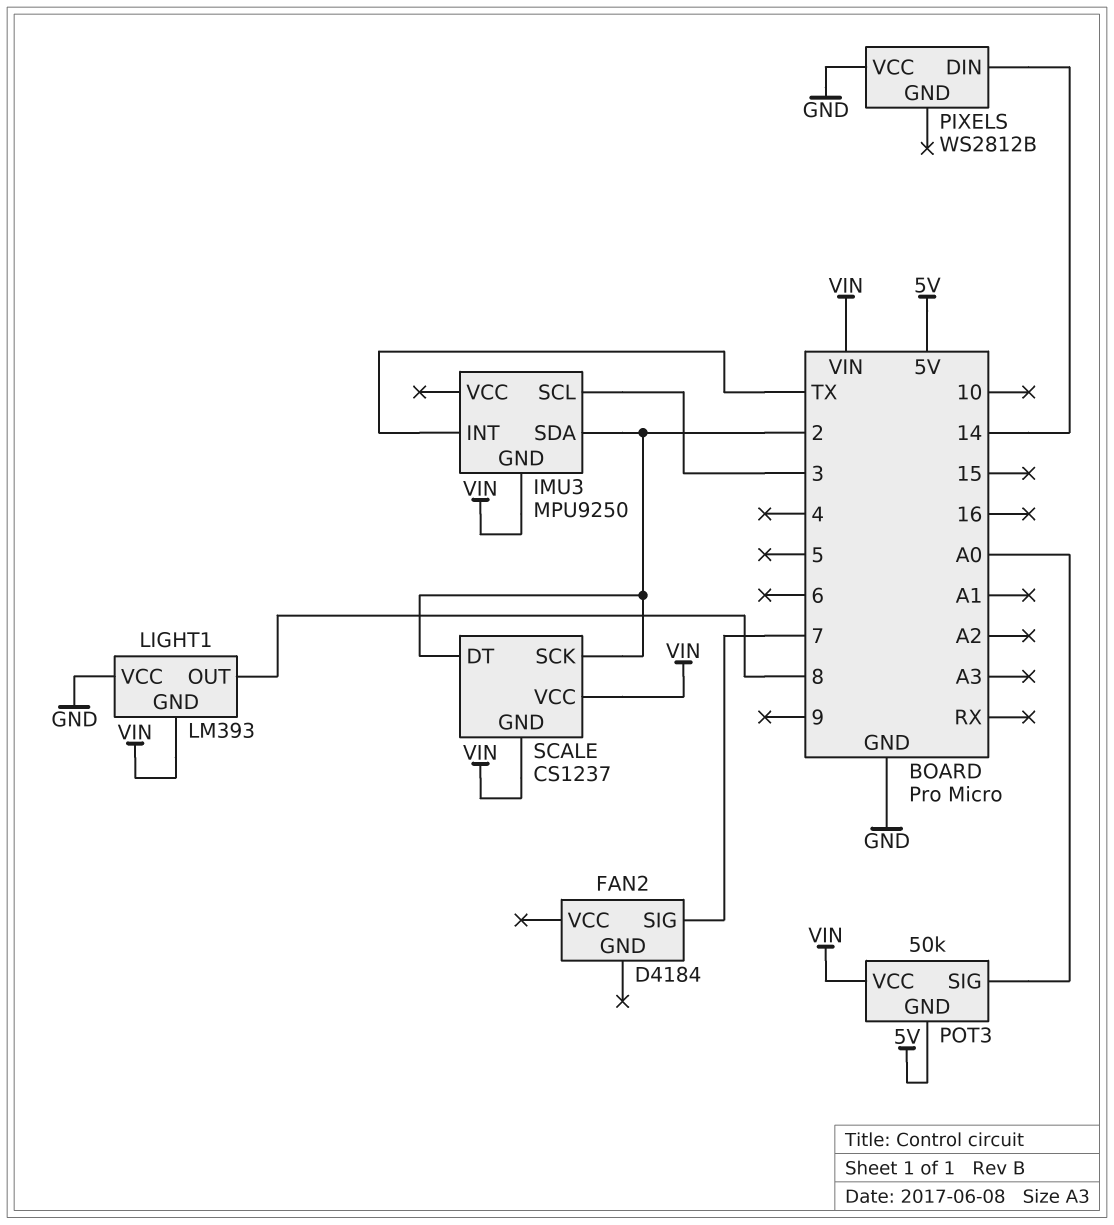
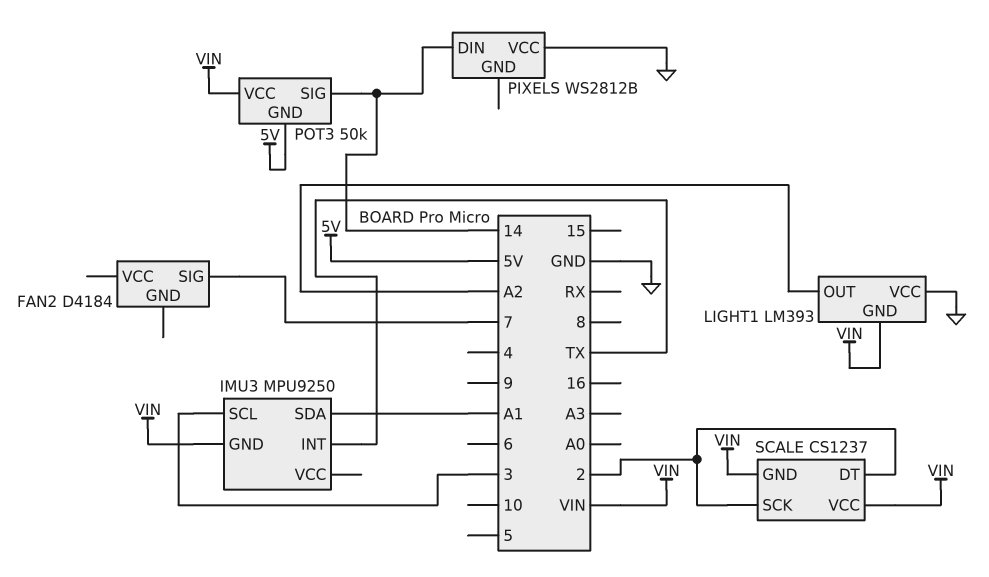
IMU3 pin SDA: 2 -> A1
LIGHT1 pin OUT: 8 -> A2
POT3 pin SIG: A0 -> 14

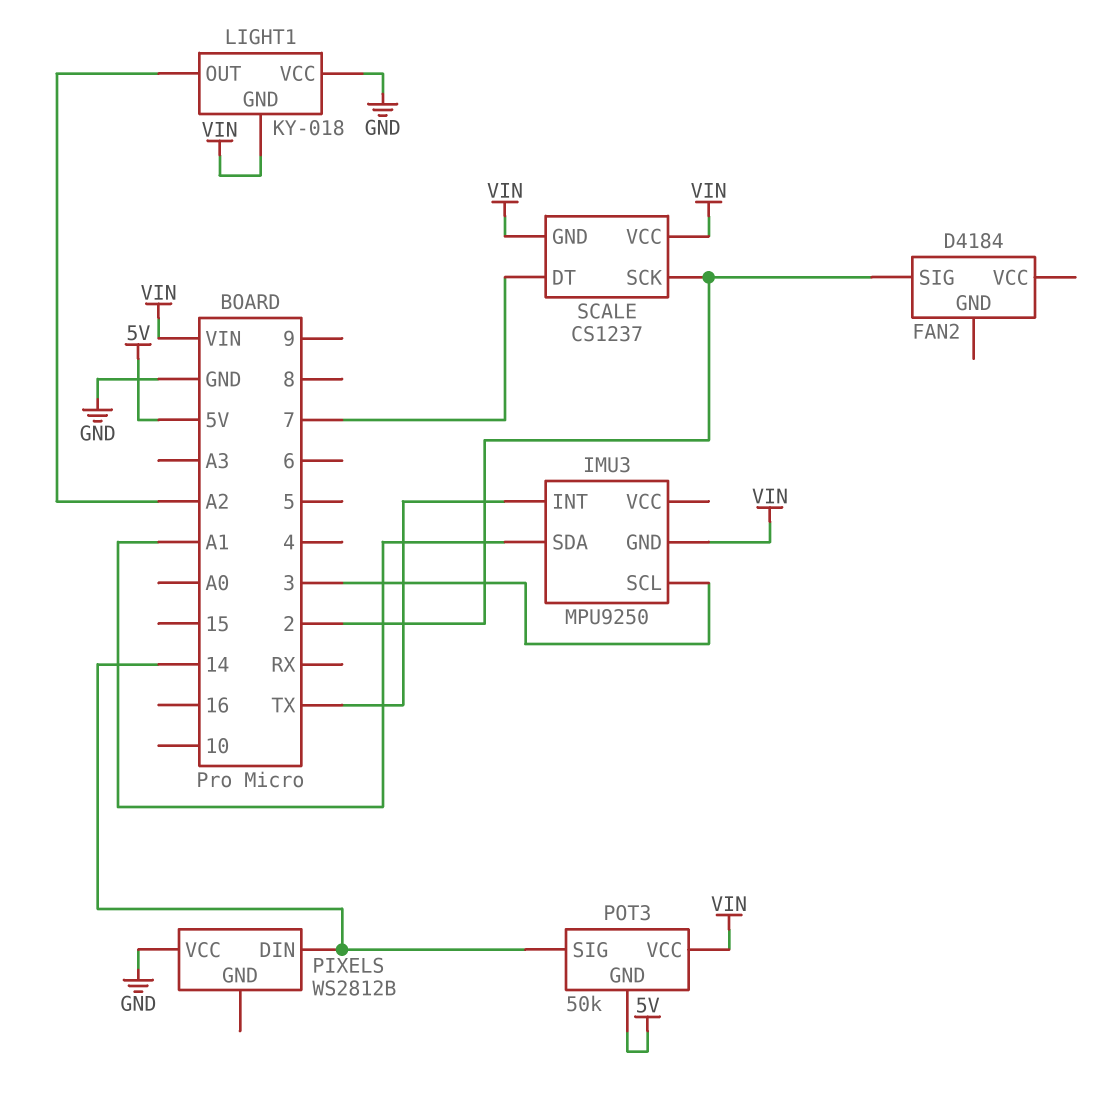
FAN2 pin SIG: 7 -> 2
LIGHT1: LM393 -> KY-018
SCALE pin DT: 2 -> 7

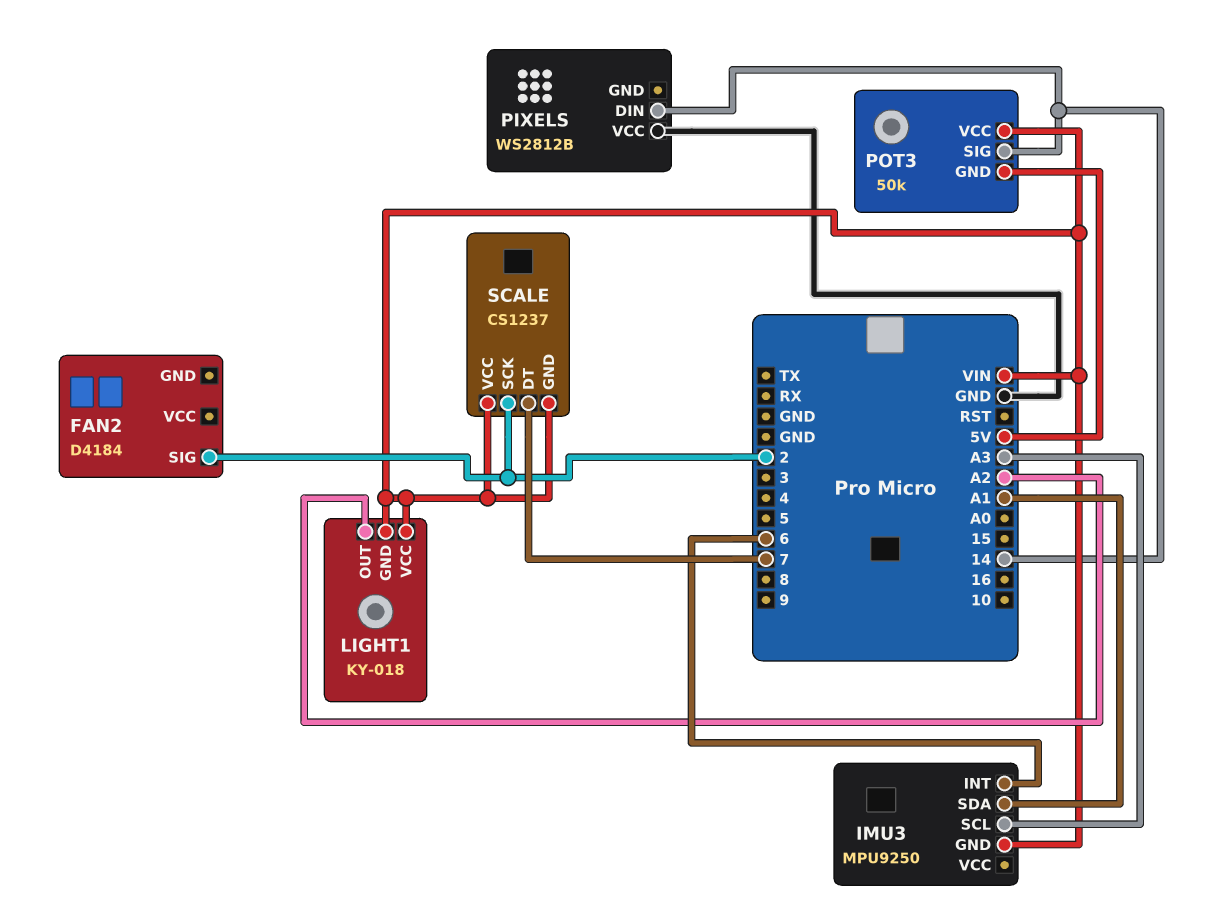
IMU3 pin INT: TX -> 6
IMU3 pin SCL: 3 -> A3
LIGHT1 pin VCC: GND -> VIN

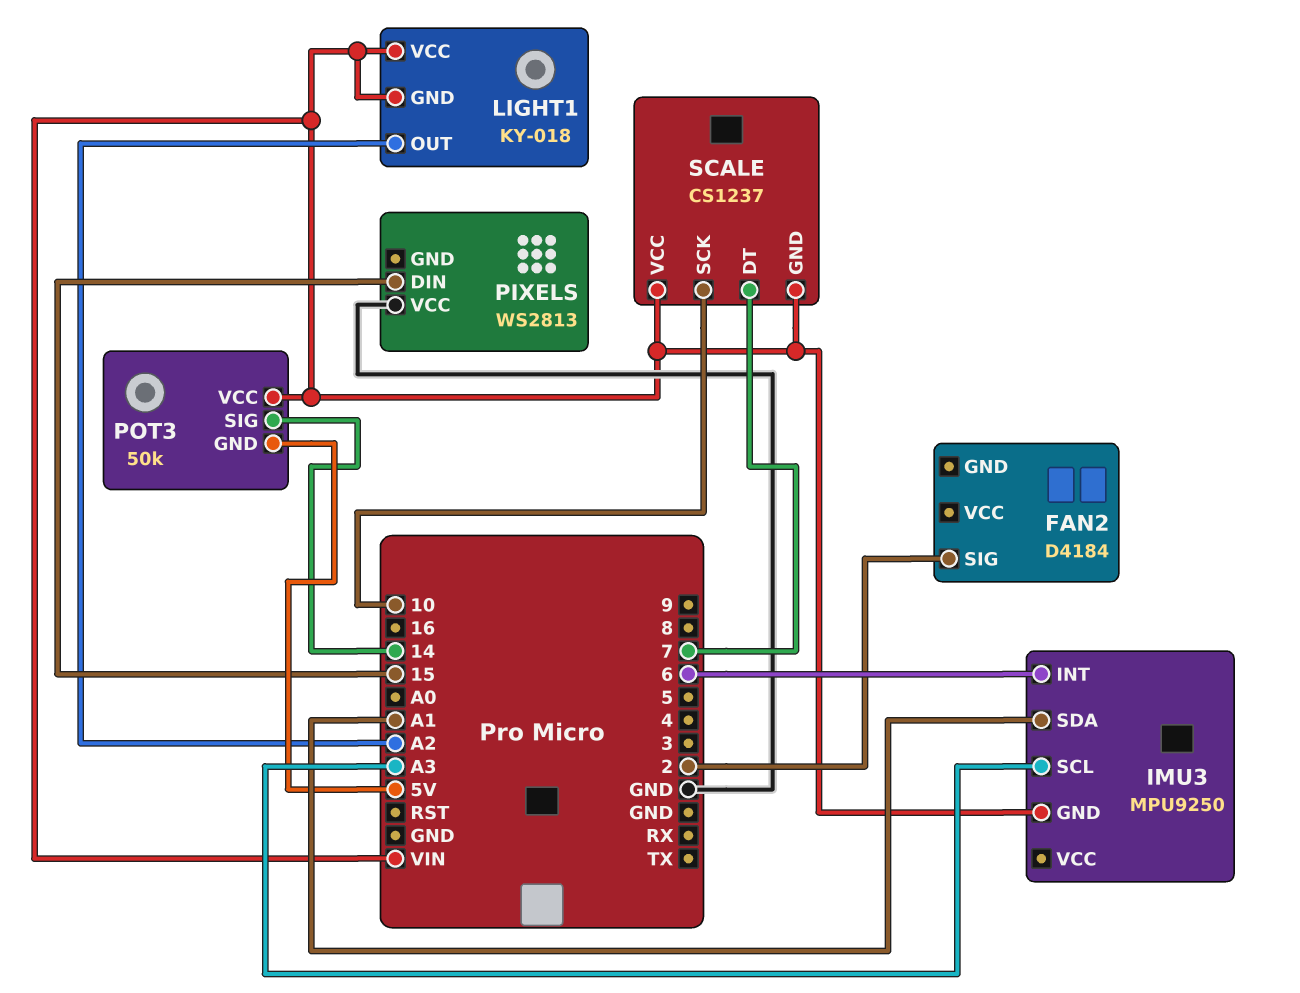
PIXELS: WS2812B -> WS2813
PIXELS pin DIN: 14 -> 15
SCALE pin SCK: 2 -> 10

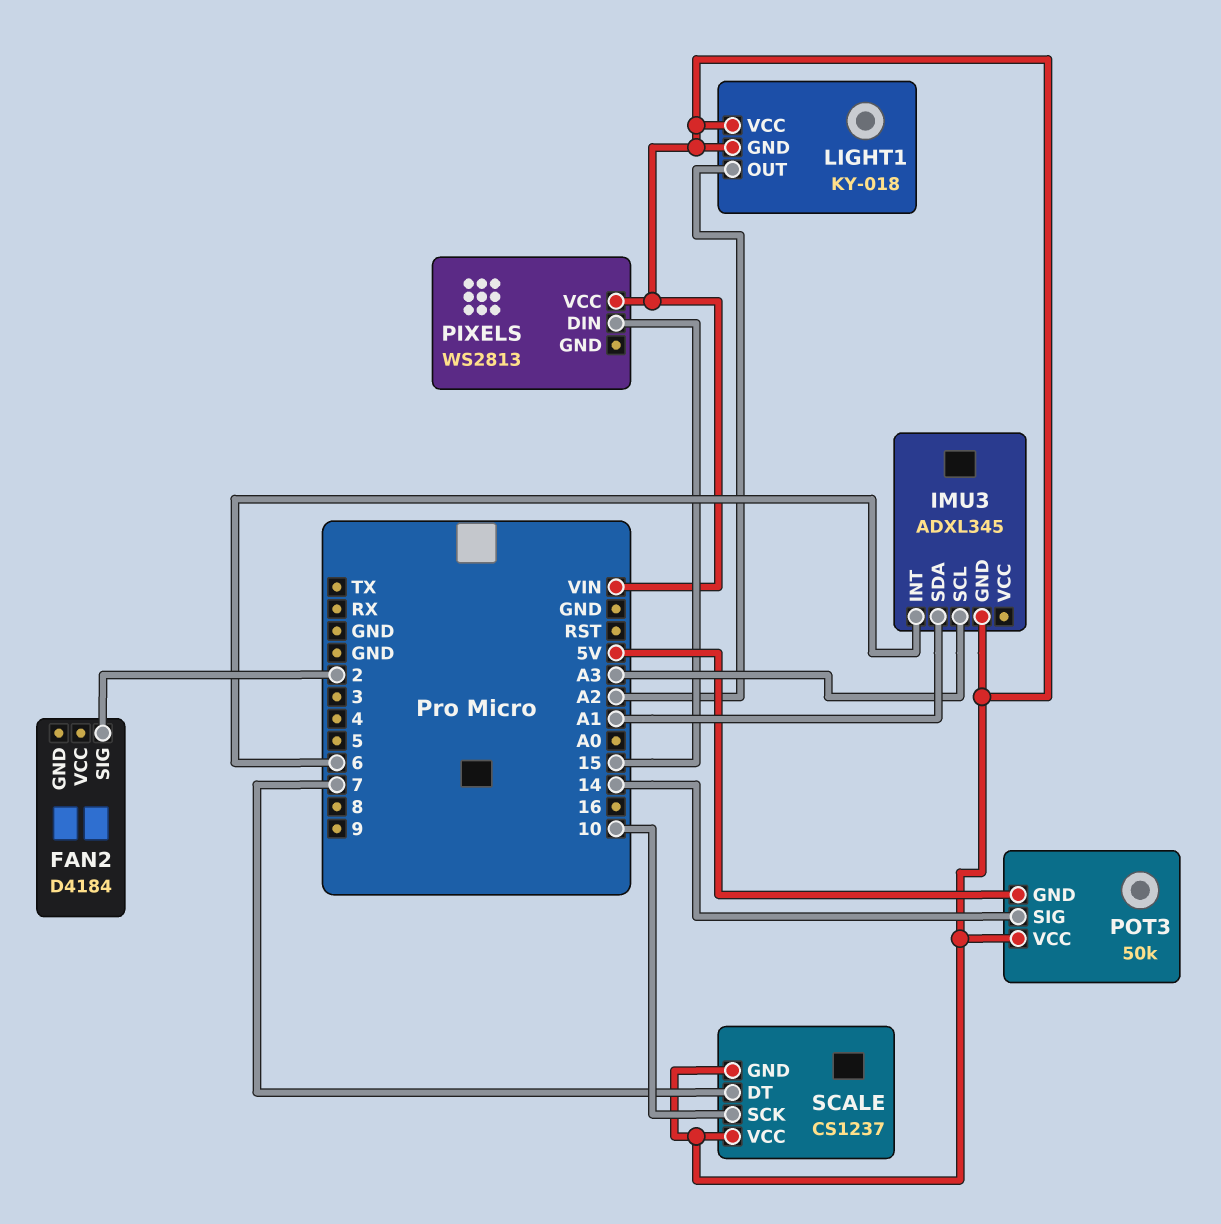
IMU3: MPU9250 -> ADXL345
PIXELS pin VCC: GND -> VIN

